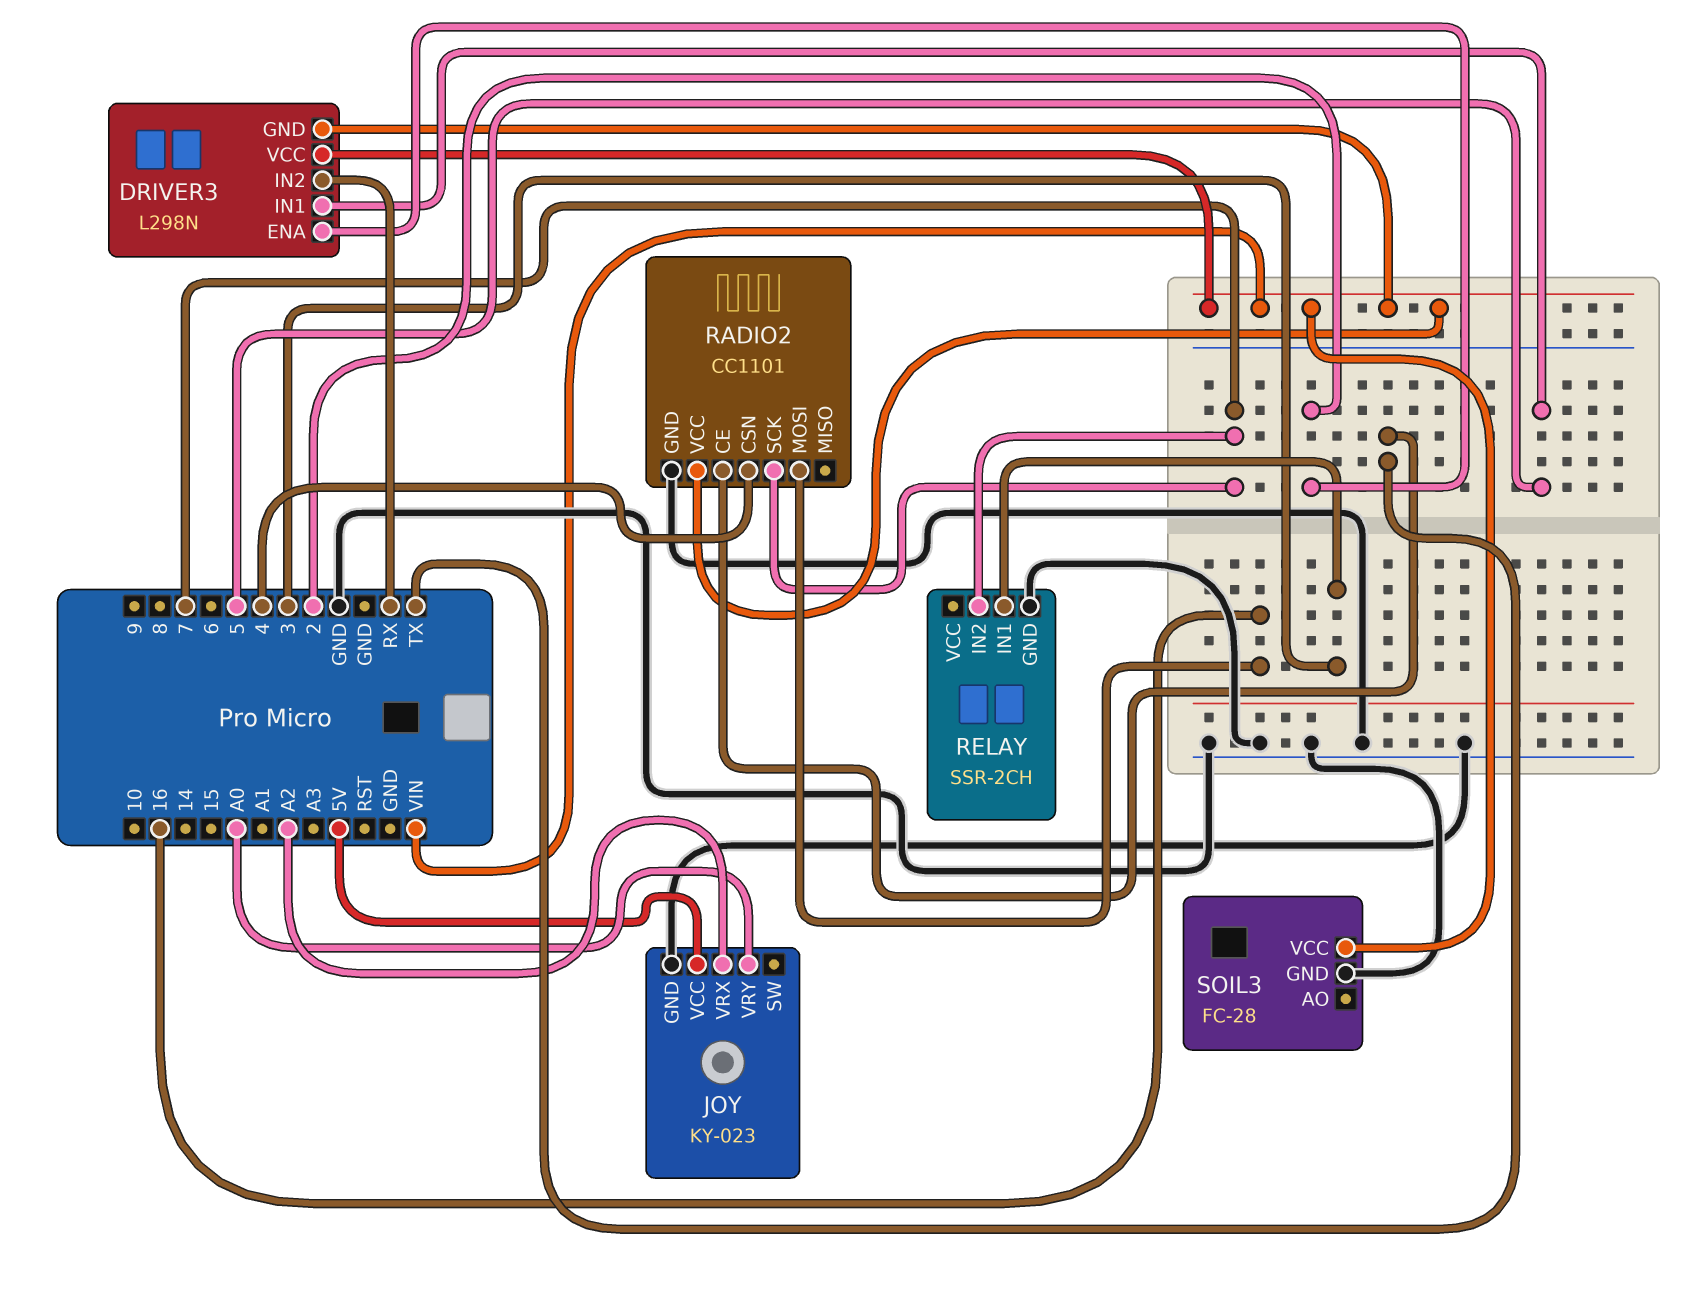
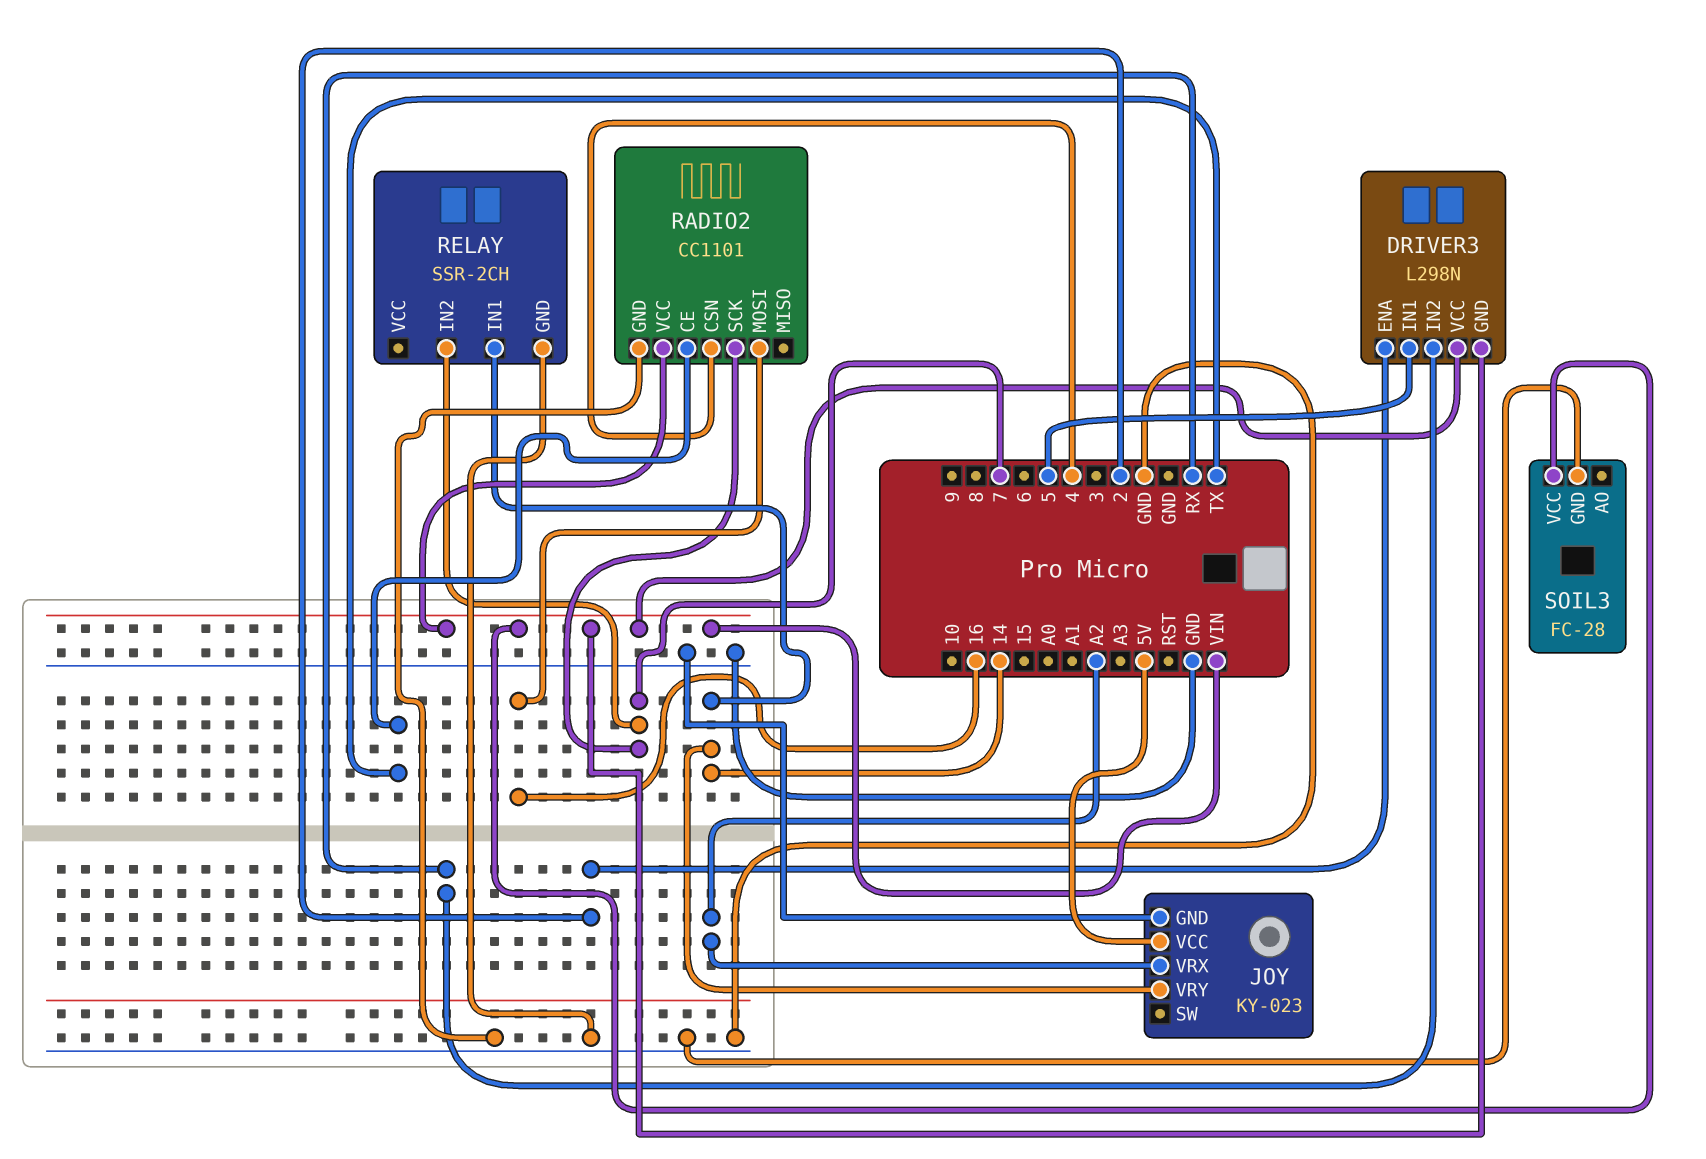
JOY pin VRY: A0 -> 14
RELAY pin IN1: 3 -> 14

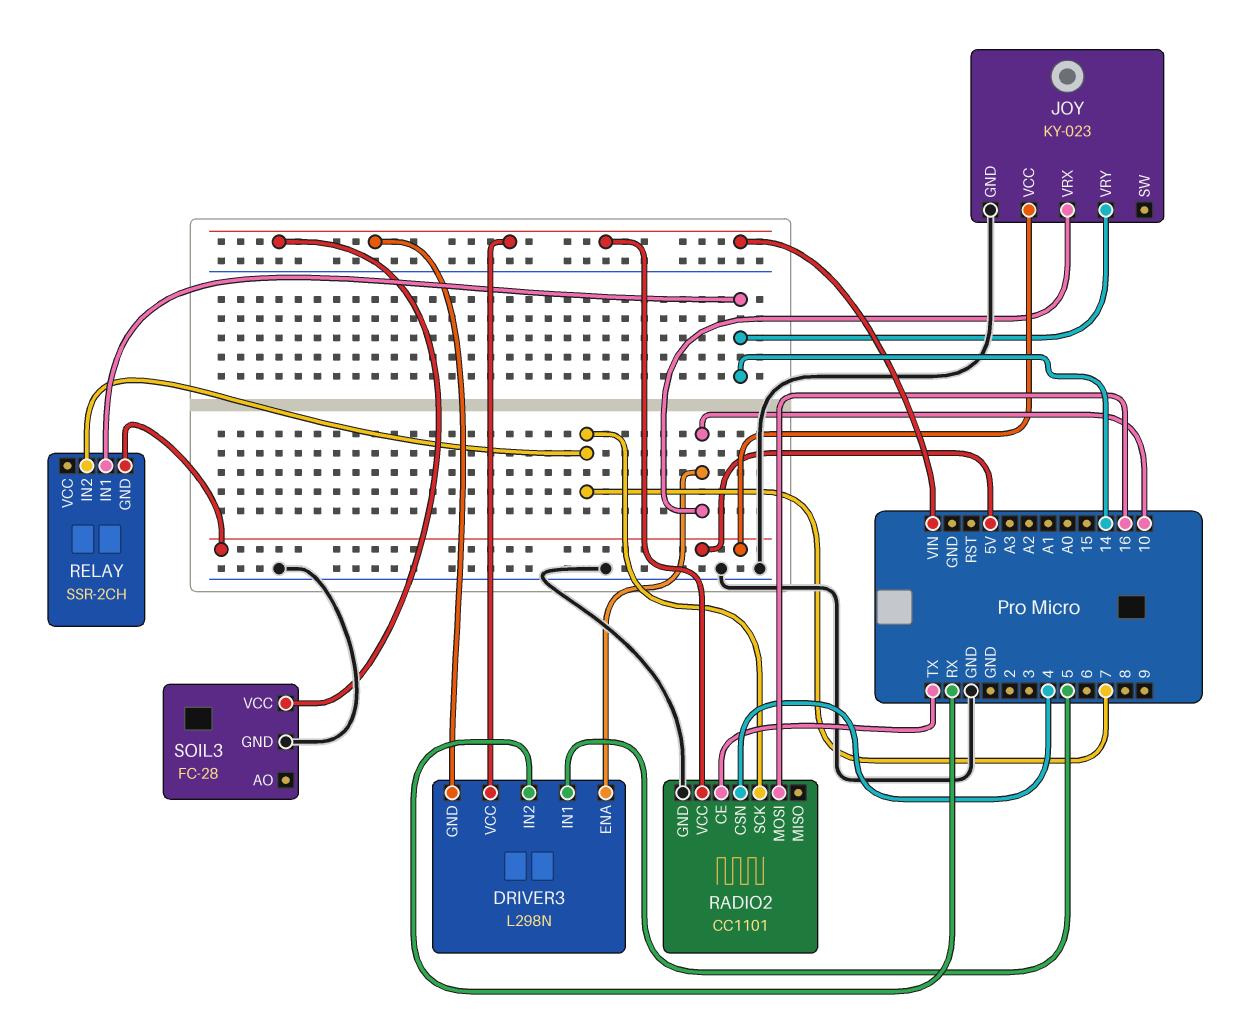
DRIVER3 pin ENA: 2 -> 10
JOY pin VRX: A2 -> 10
RELAY pin GND: GND -> 5V

